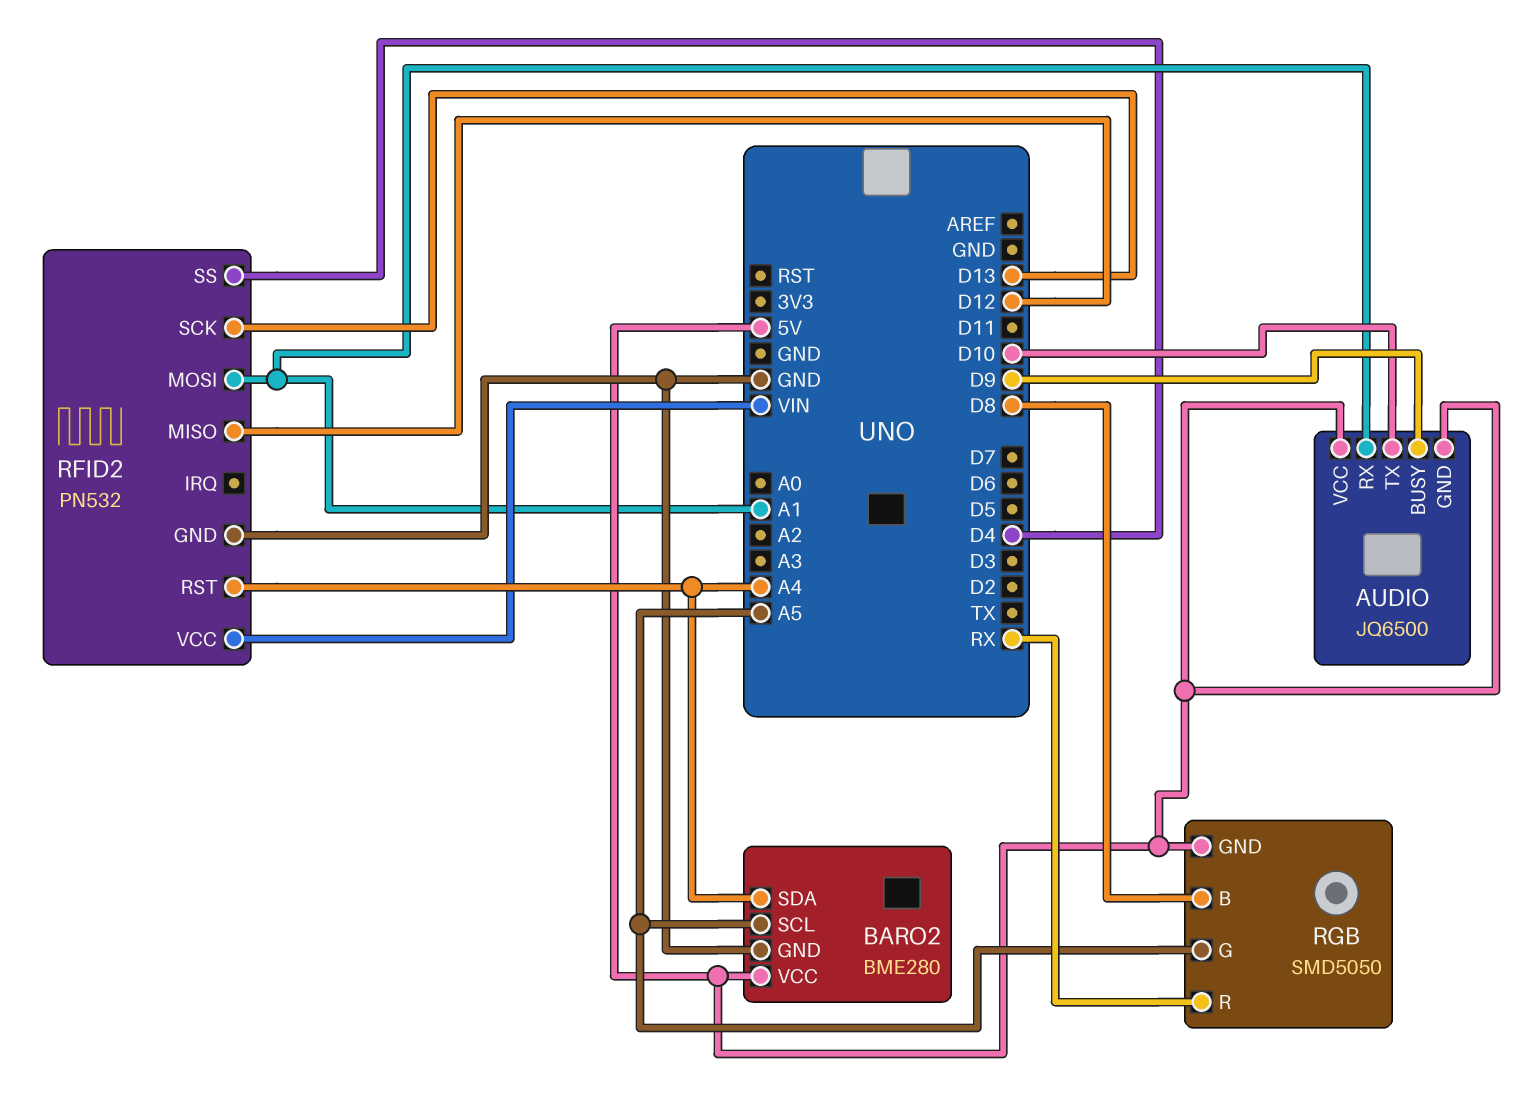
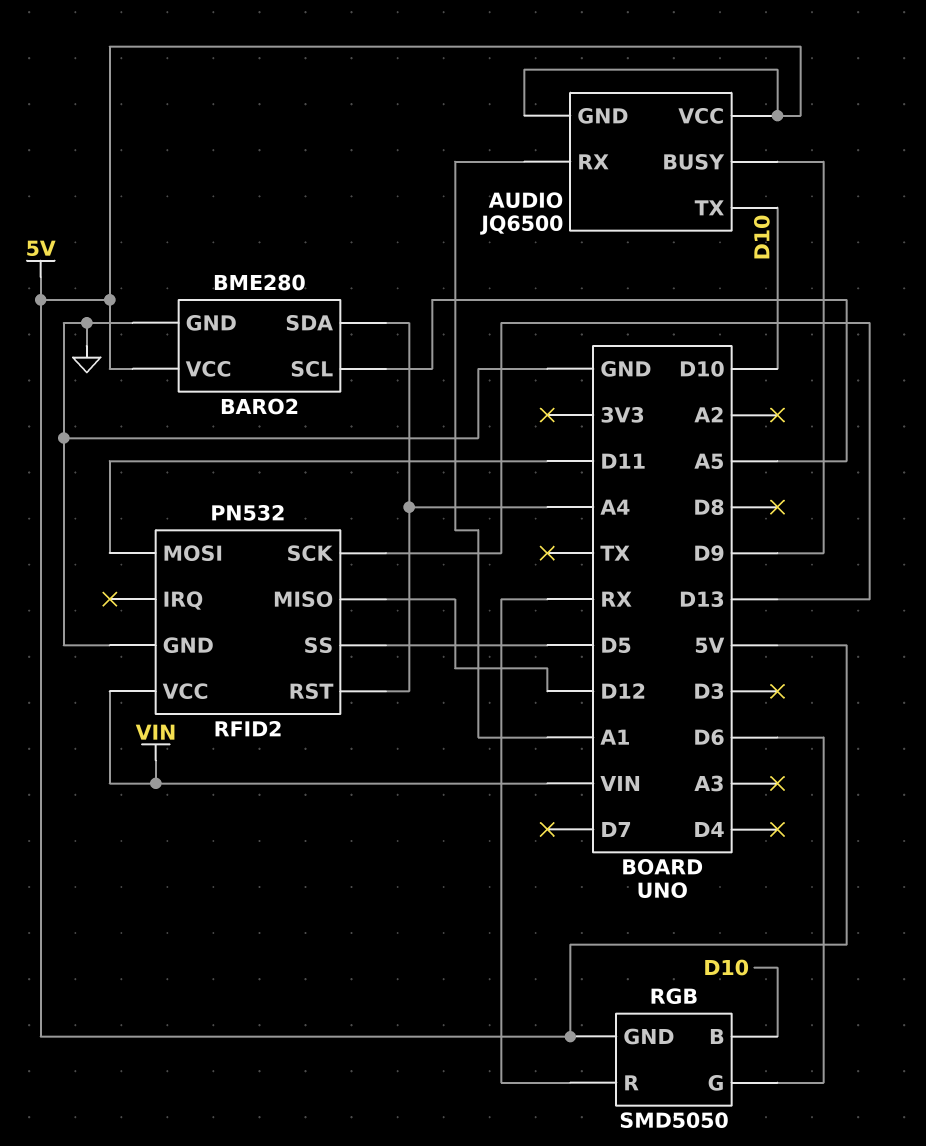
RFID2 pin MOSI: A1 -> D11
RFID2 pin SS: D4 -> D5
RGB pin B: D8 -> D10
RGB pin G: A5 -> D6

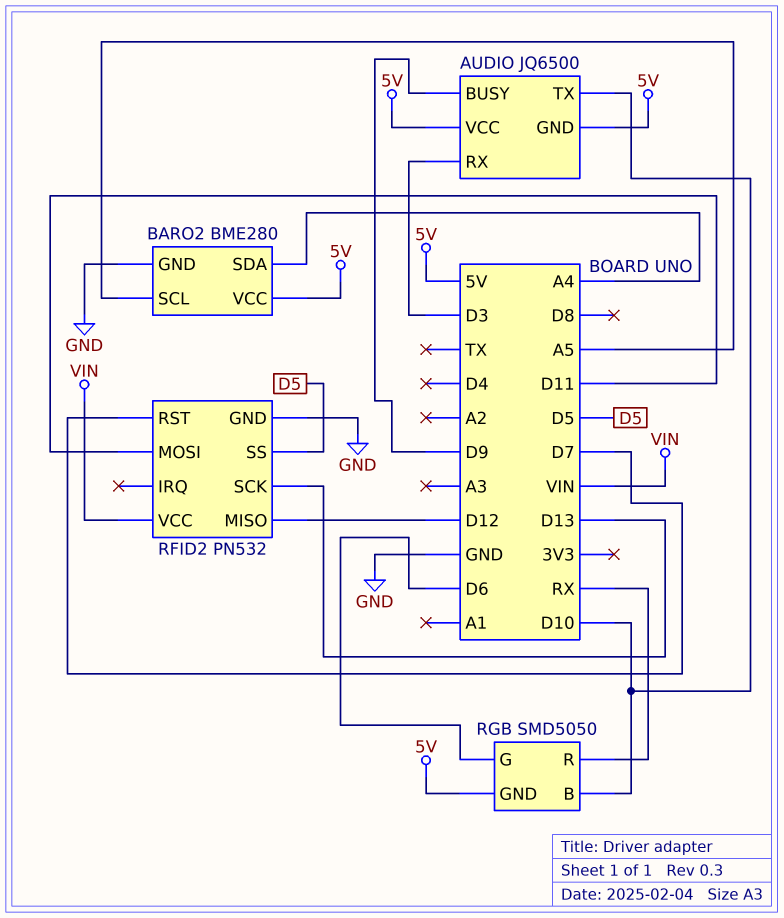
AUDIO pin RX: A1 -> D3
RFID2 pin RST: A4 -> D7

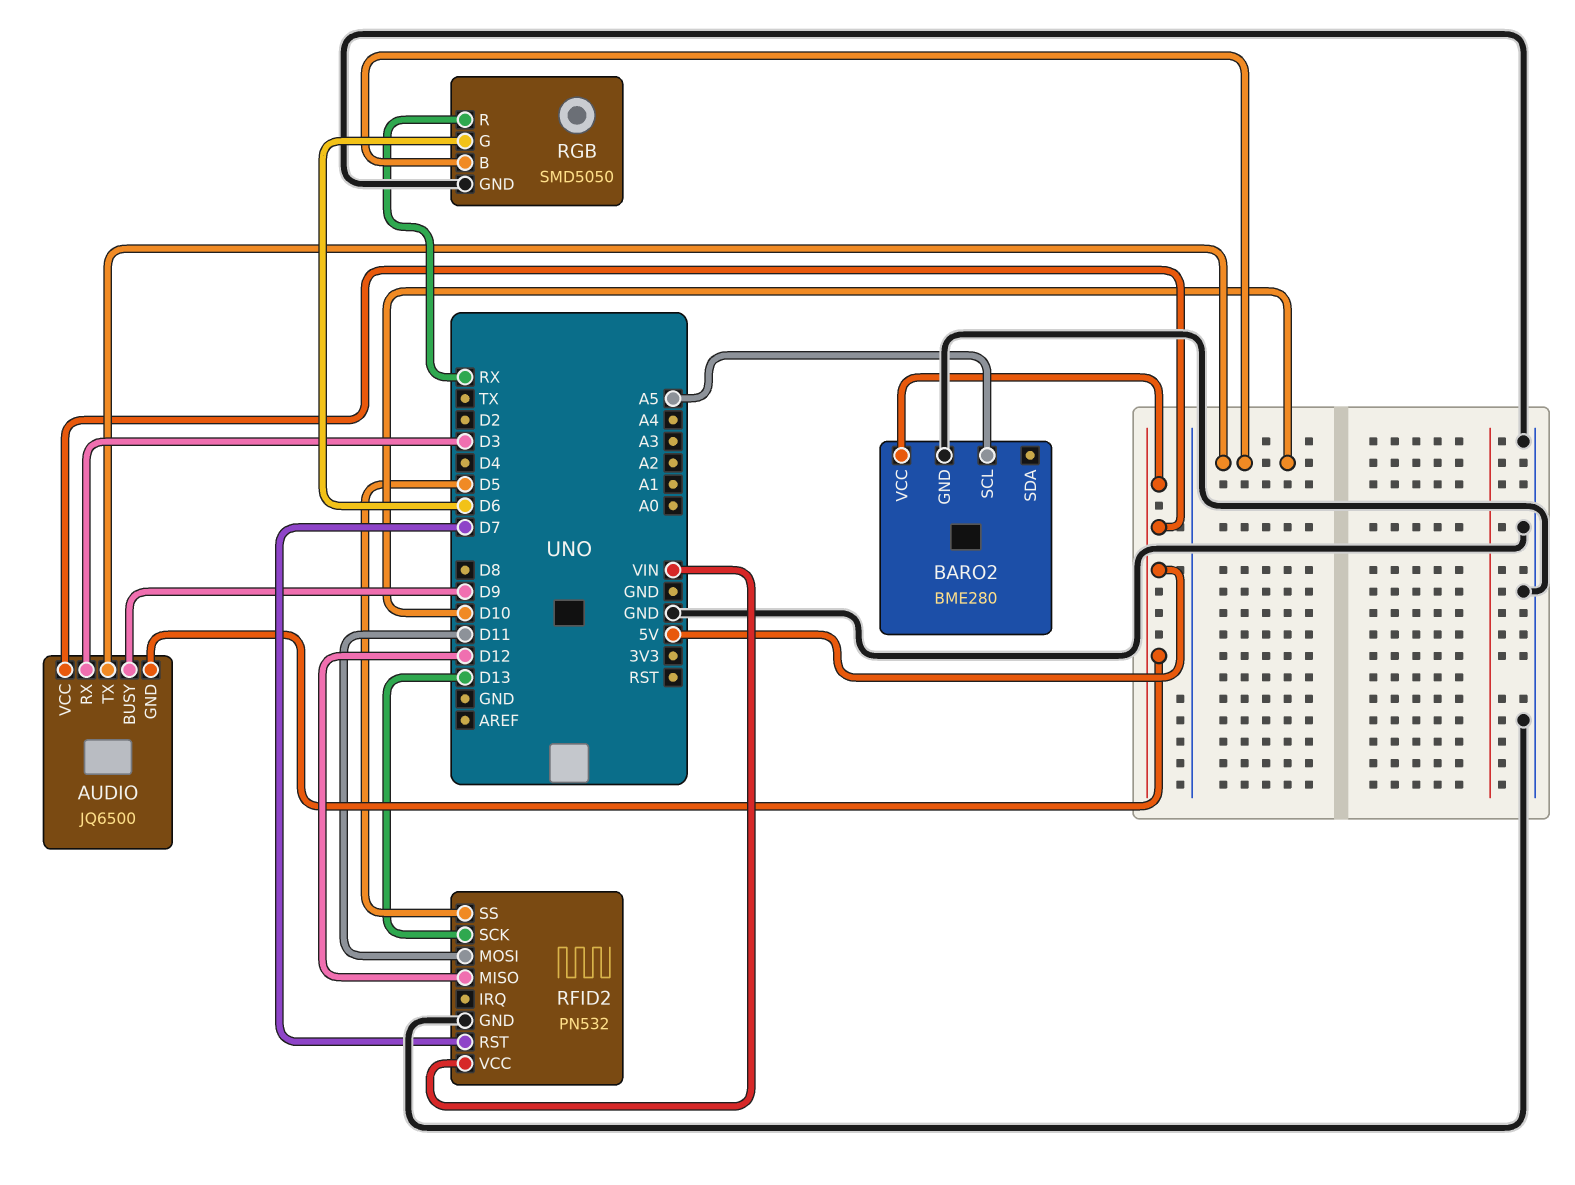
BARO2 pin SDA: A4 -> none
RGB pin GND: 5V -> GND

